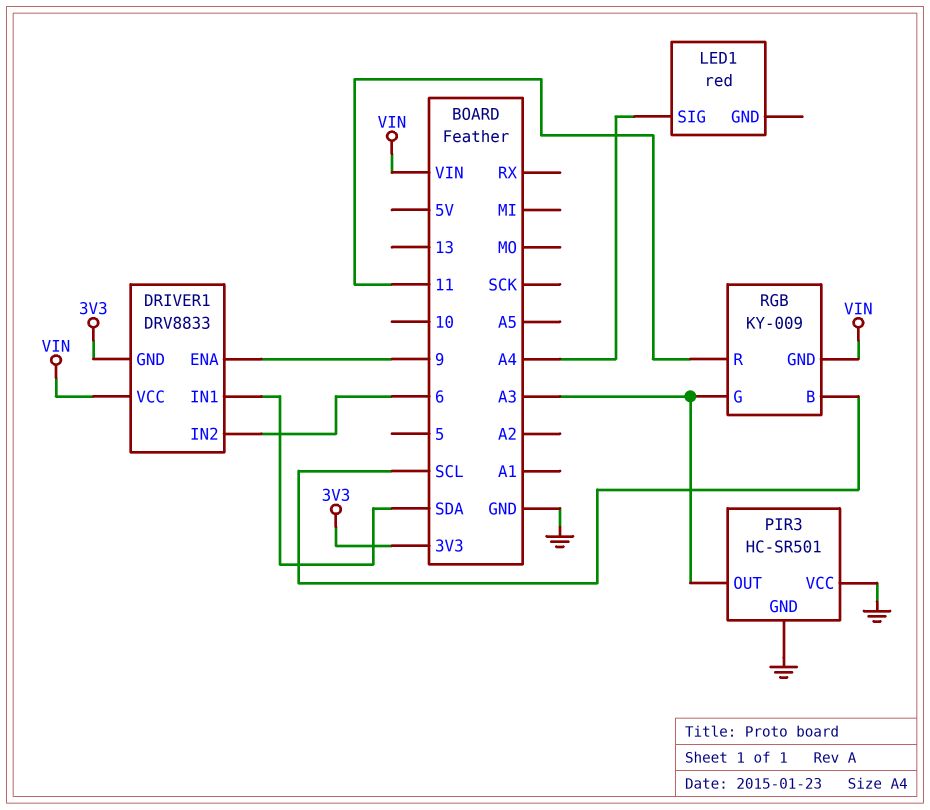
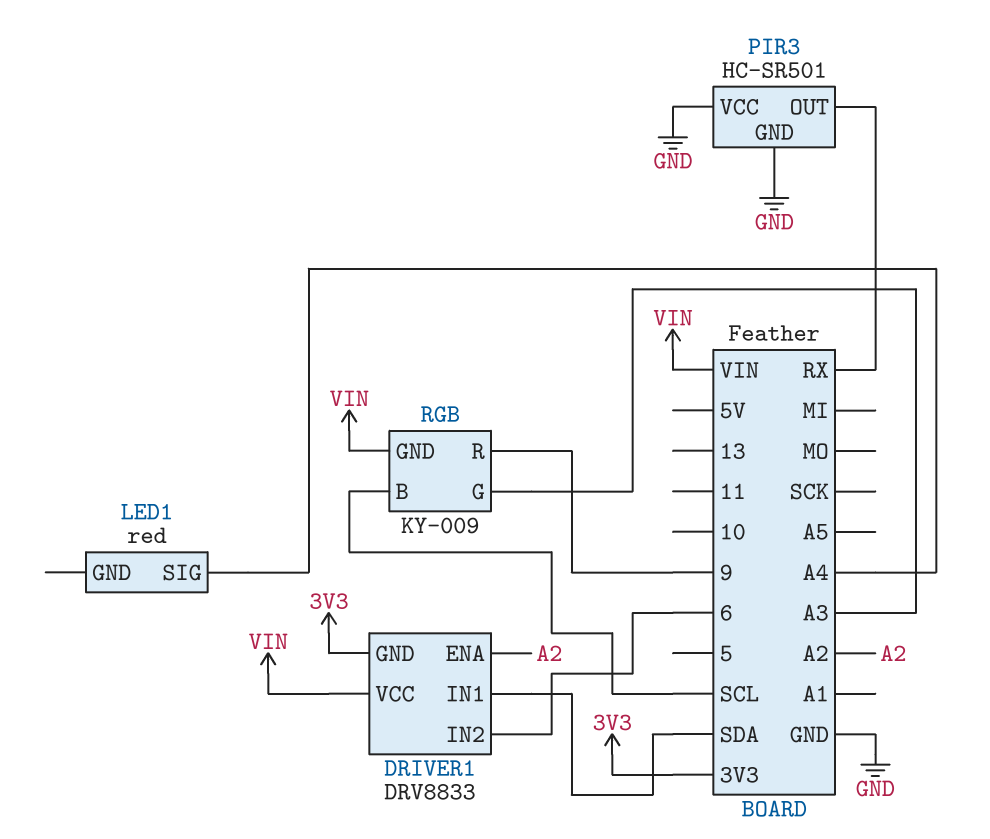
DRIVER1 pin ENA: 9 -> A2
PIR3 pin OUT: A3 -> RX
RGB pin R: 11 -> 9

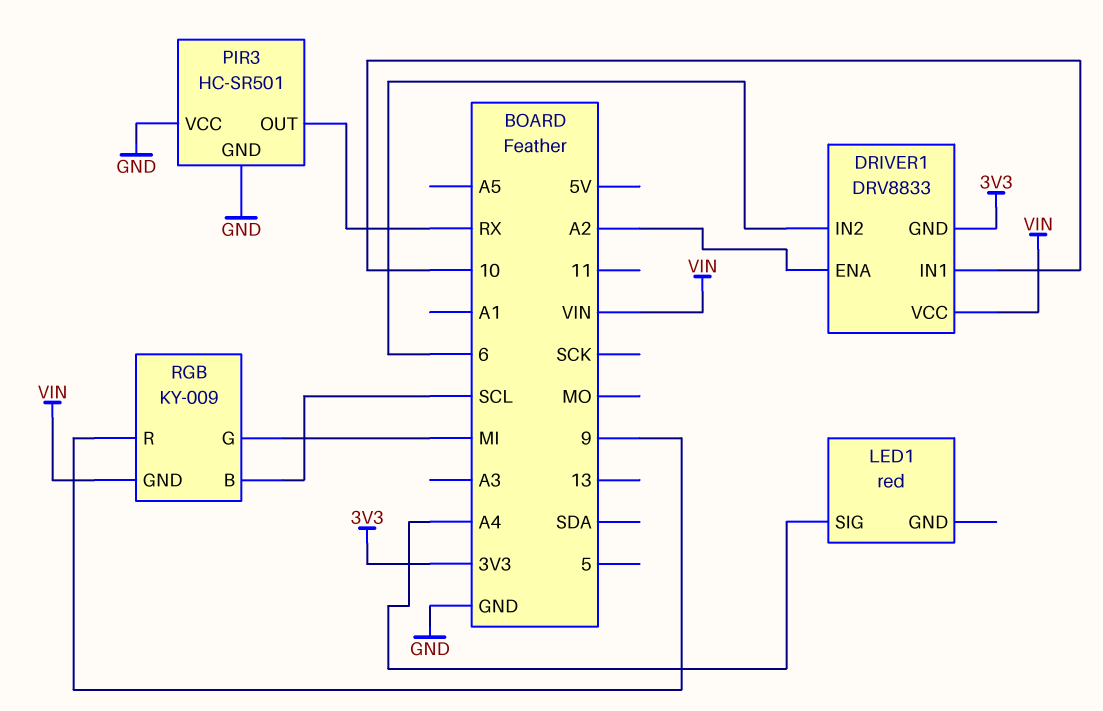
DRIVER1 pin IN1: SDA -> 10
RGB pin G: A3 -> MI

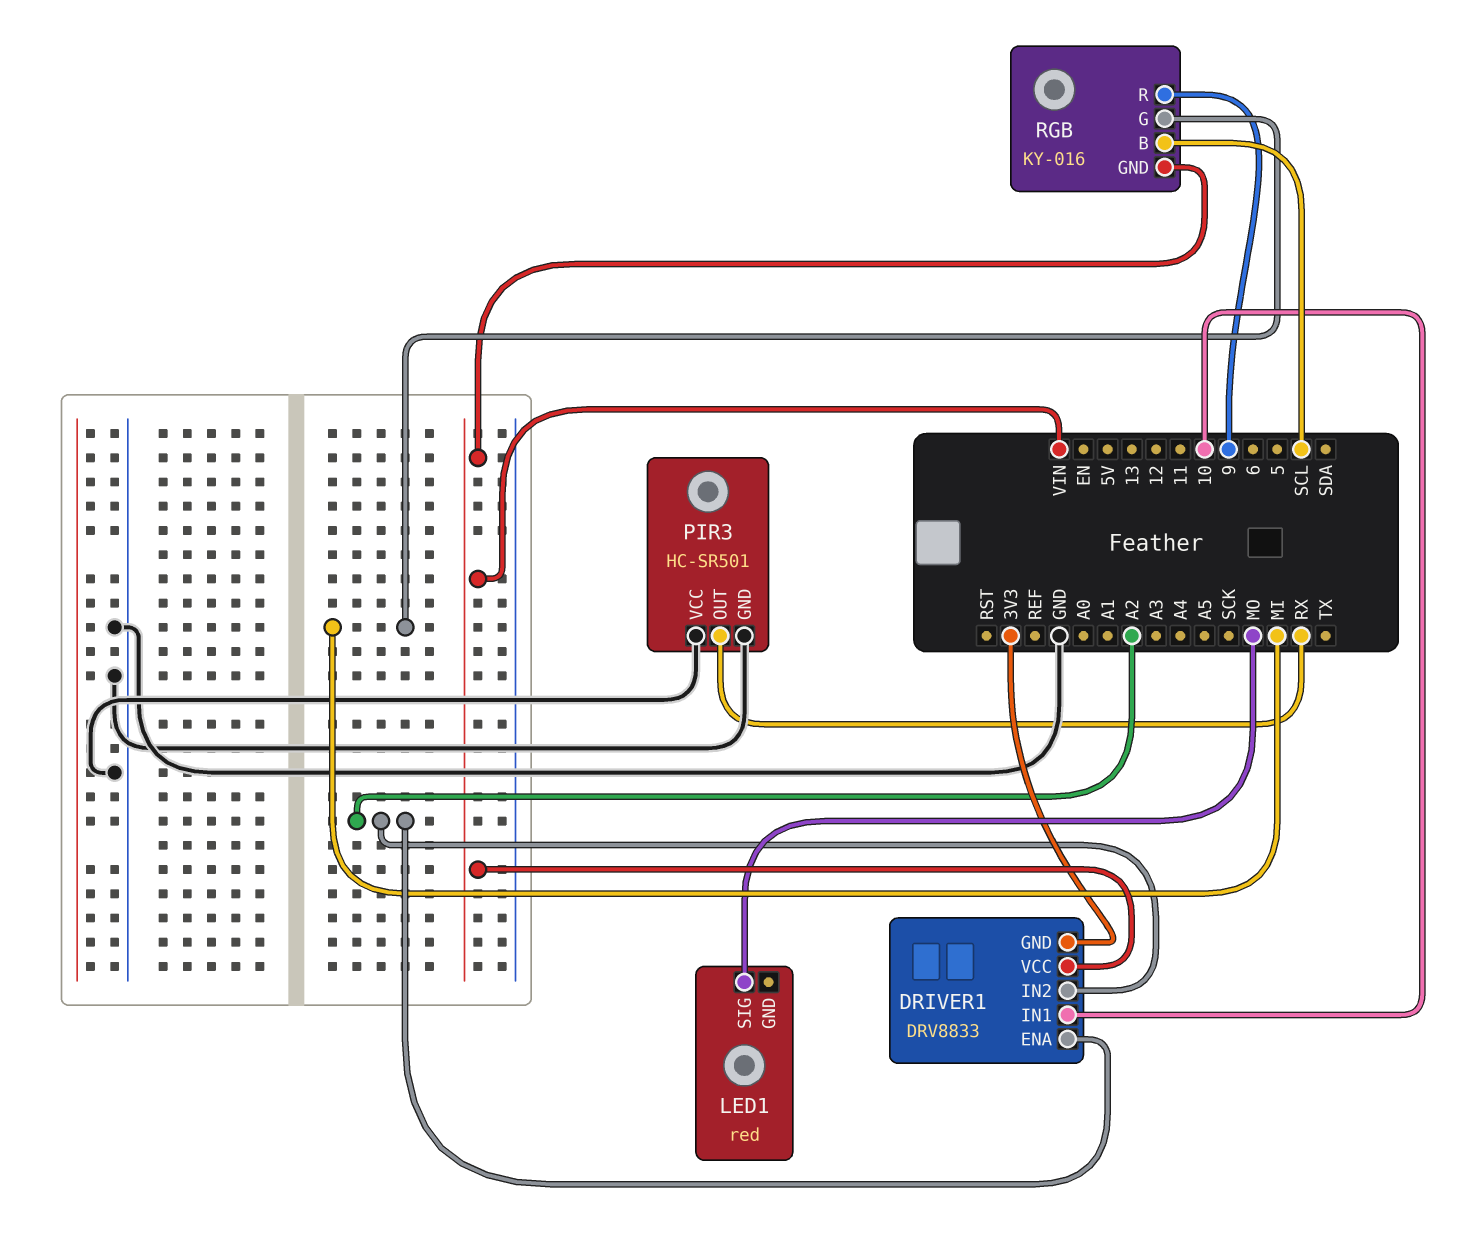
DRIVER1 pin IN2: 6 -> A2
LED1 pin SIG: A4 -> MO
RGB: KY-009 -> KY-016

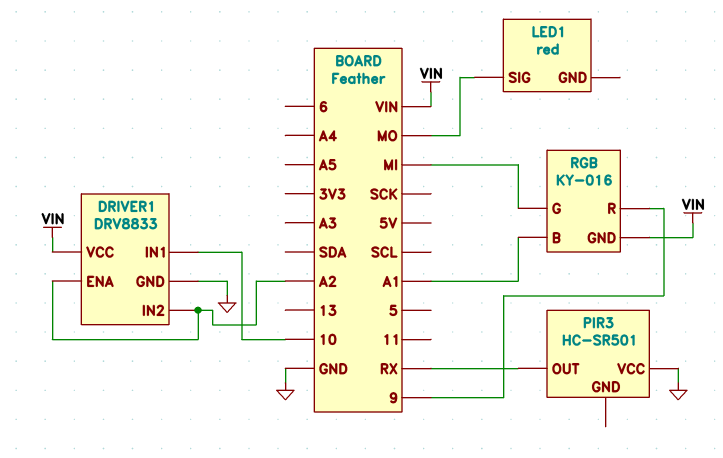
DRIVER1 pin GND: 3V3 -> GND
PIR3 pin GND: GND -> none
RGB pin B: SCL -> A1

